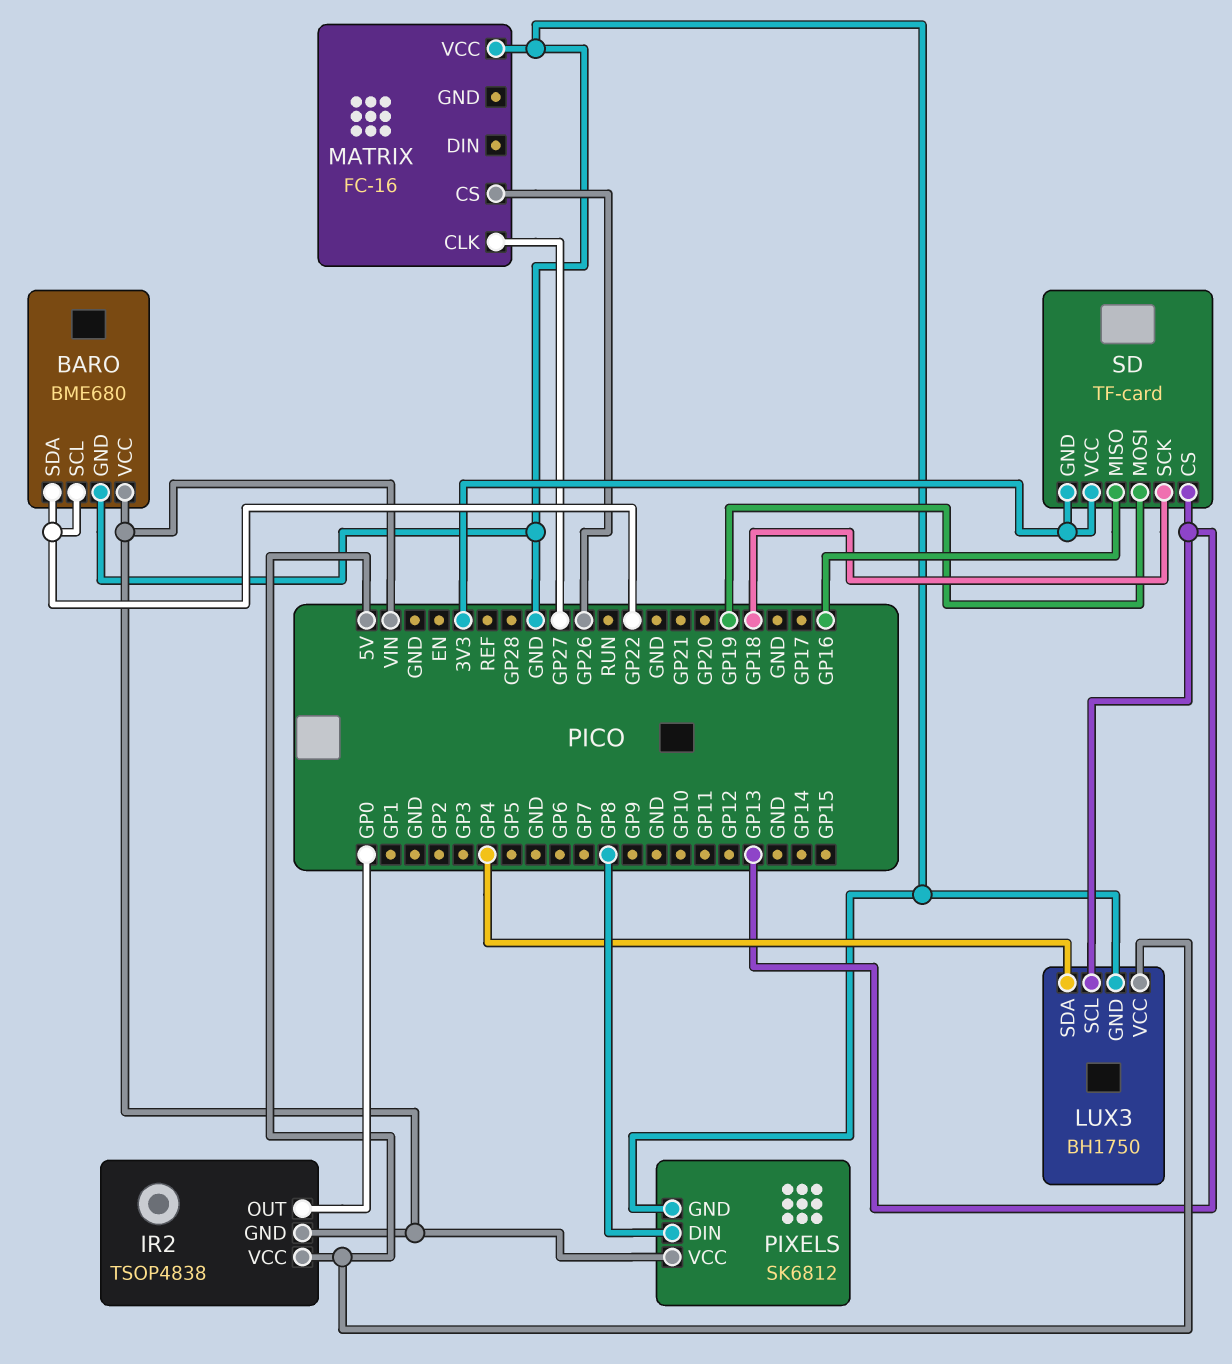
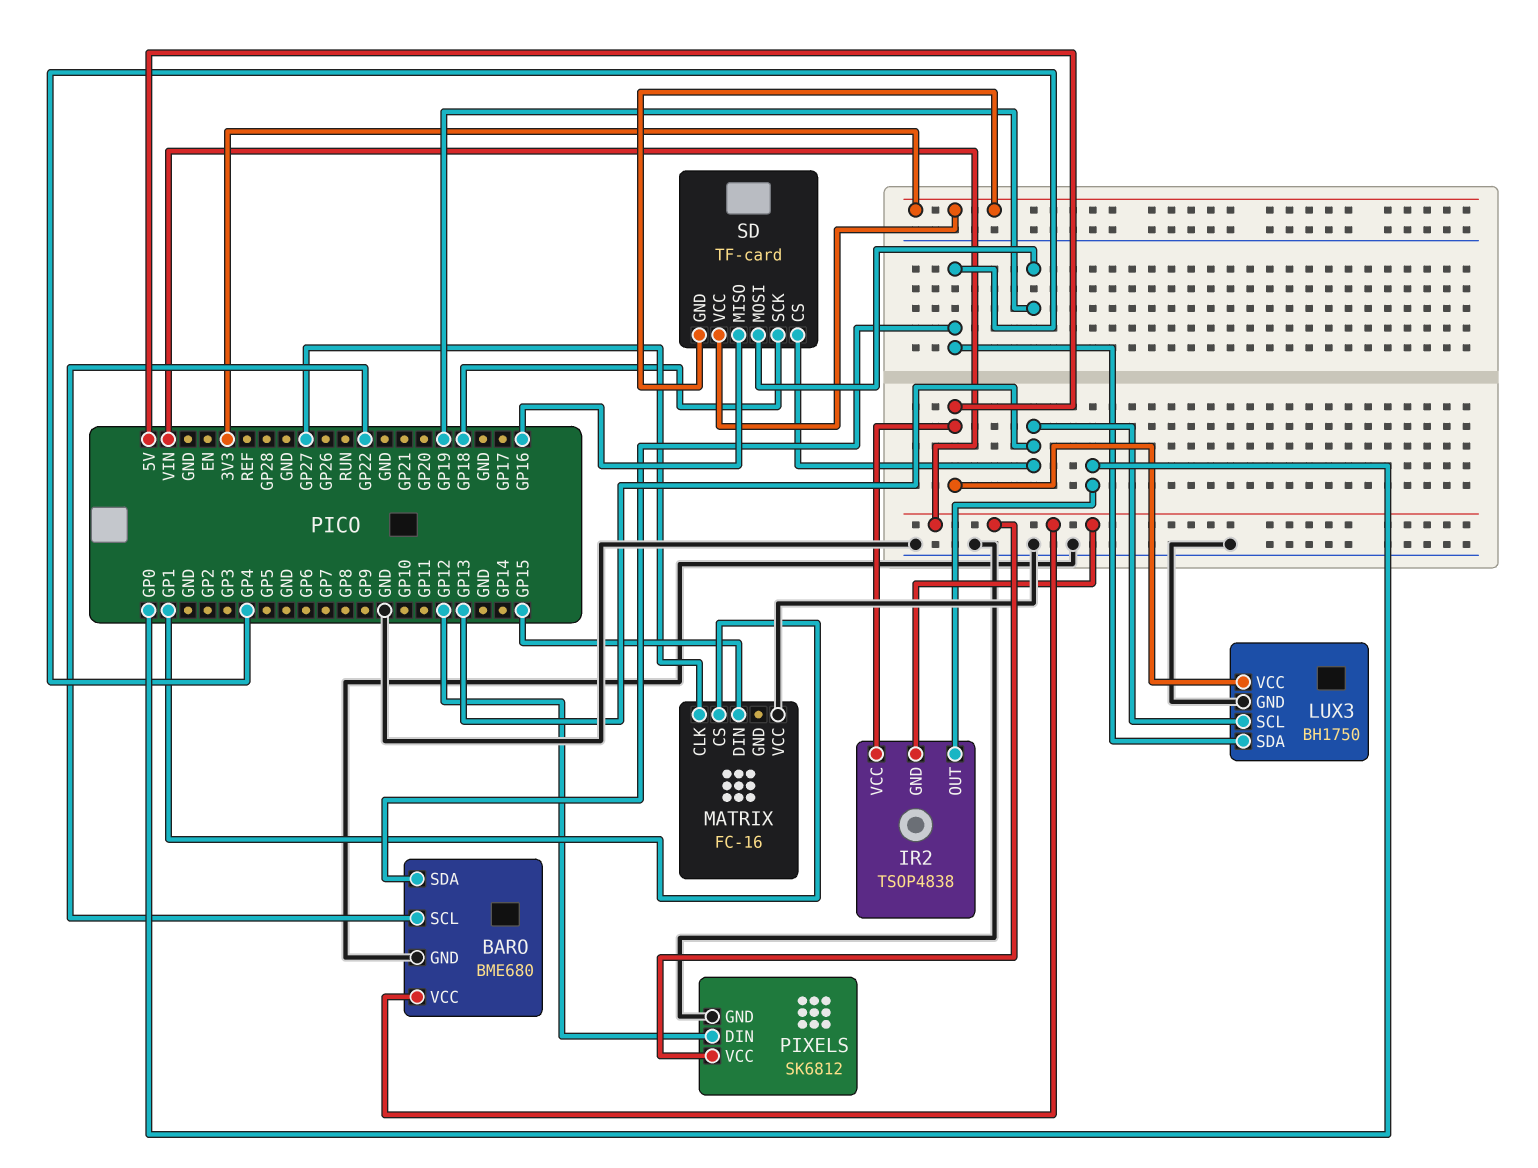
BARO pin SDA: GP22 -> GP4
MATRIX pin CS: GP26 -> GP1
MATRIX pin DIN: none -> GP15
PIXELS pin DIN: GP8 -> GP12

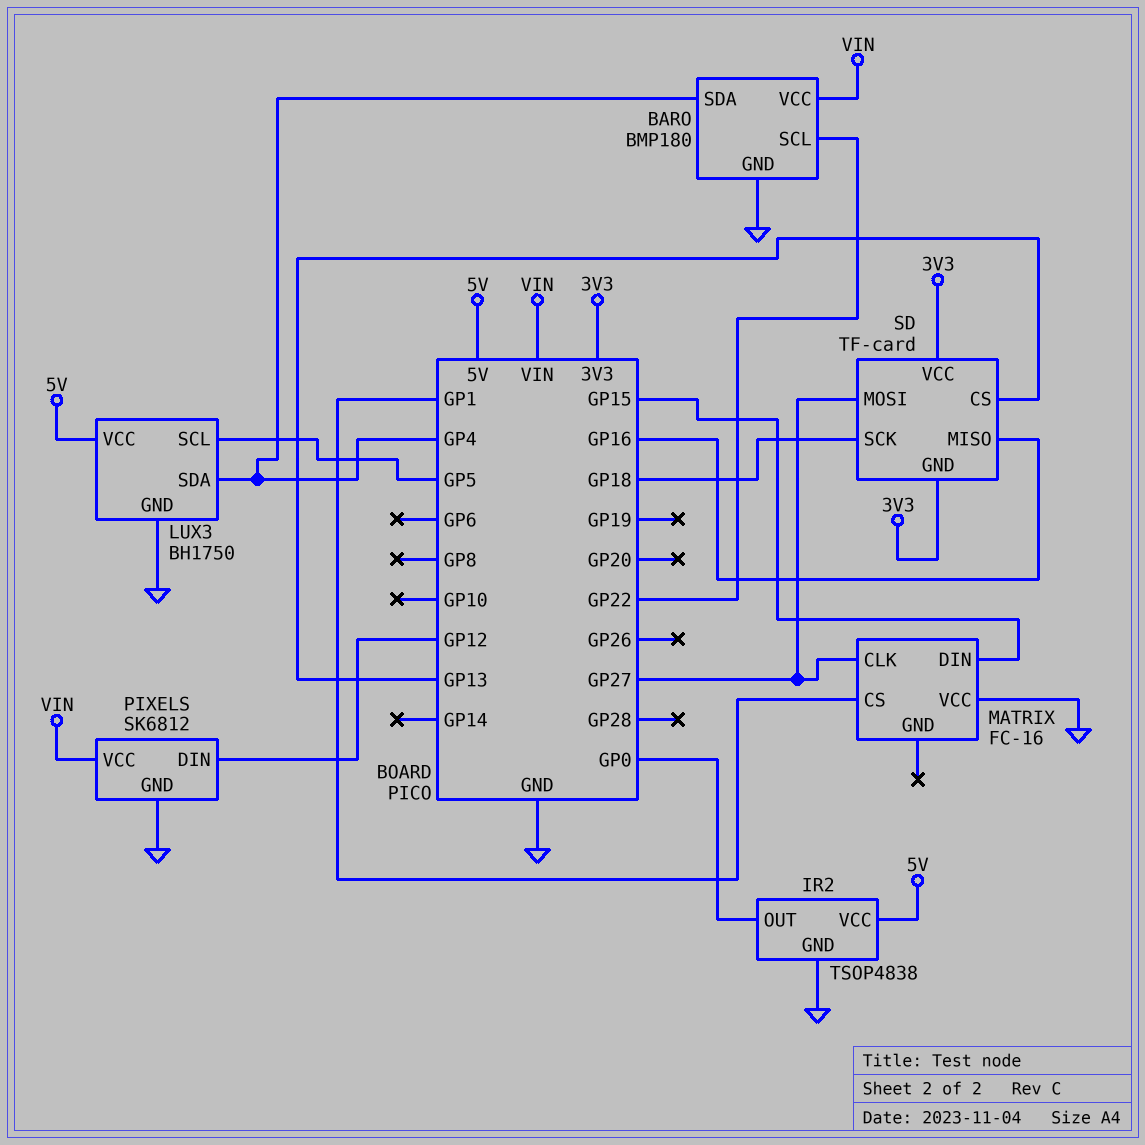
BARO: BME680 -> BMP180
IR2 pin GND: VIN -> GND
LUX3 pin SCL: GP13 -> GP5
SD pin MOSI: GP19 -> GP27

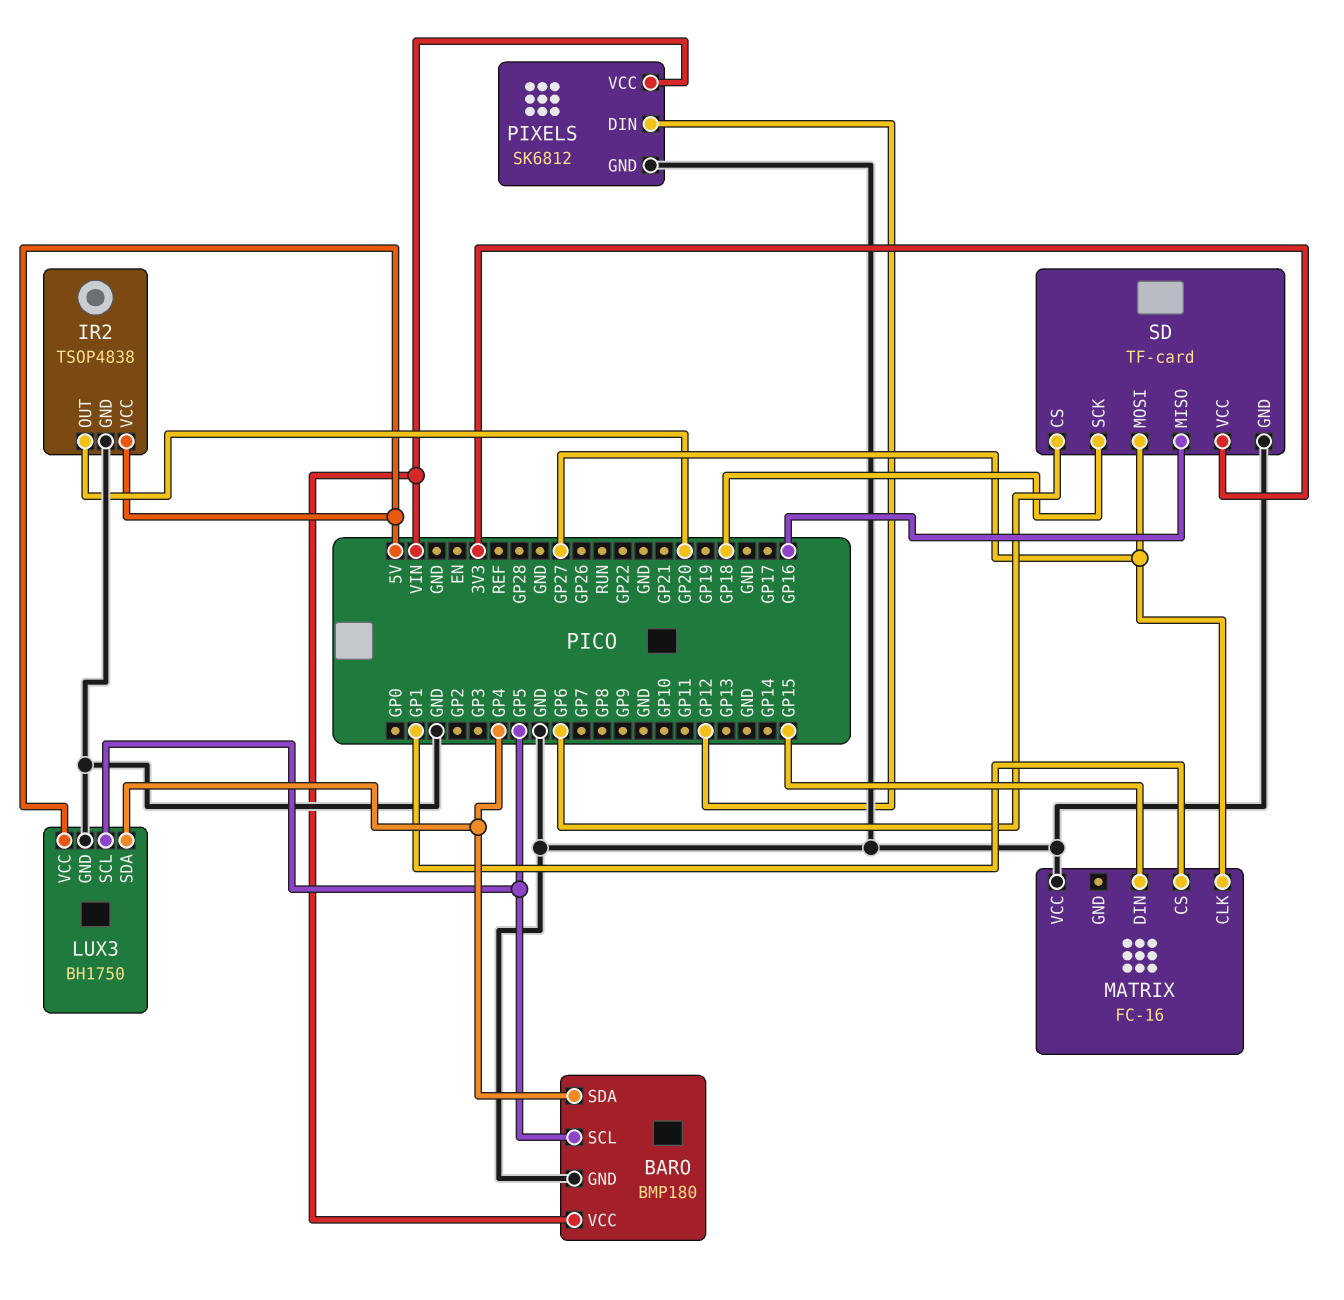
BARO pin SCL: GP22 -> GP5
IR2 pin OUT: GP0 -> GP20
SD pin CS: GP13 -> GP6
SD pin GND: 3V3 -> GND

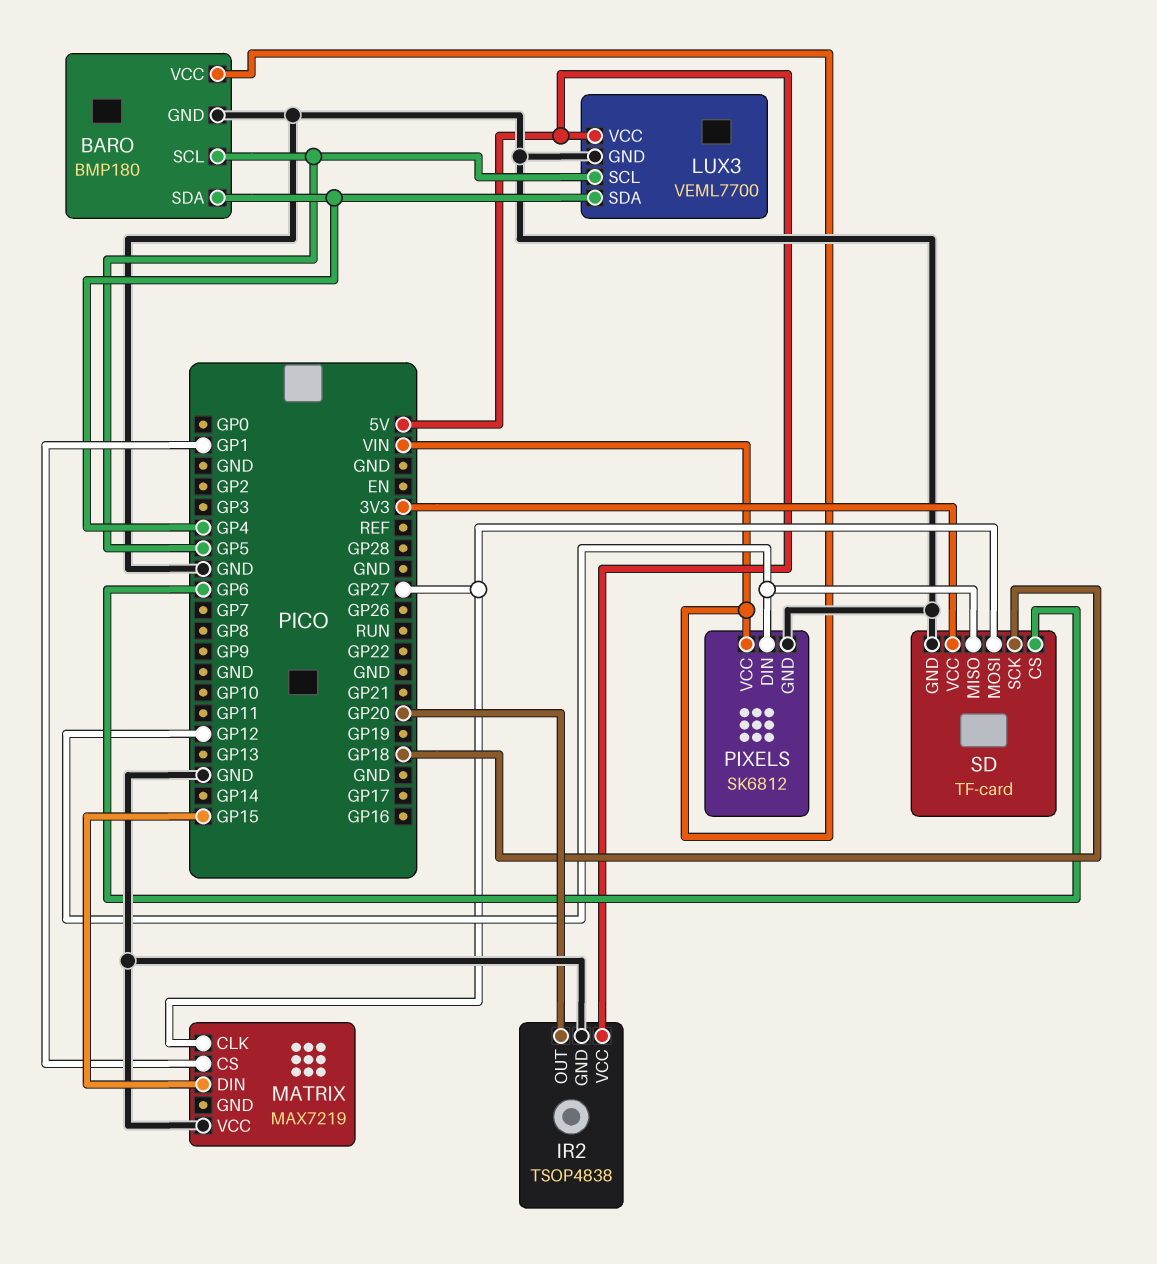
LUX3: BH1750 -> VEML7700
MATRIX: FC-16 -> MAX7219
SD pin MISO: GP16 -> GP12

